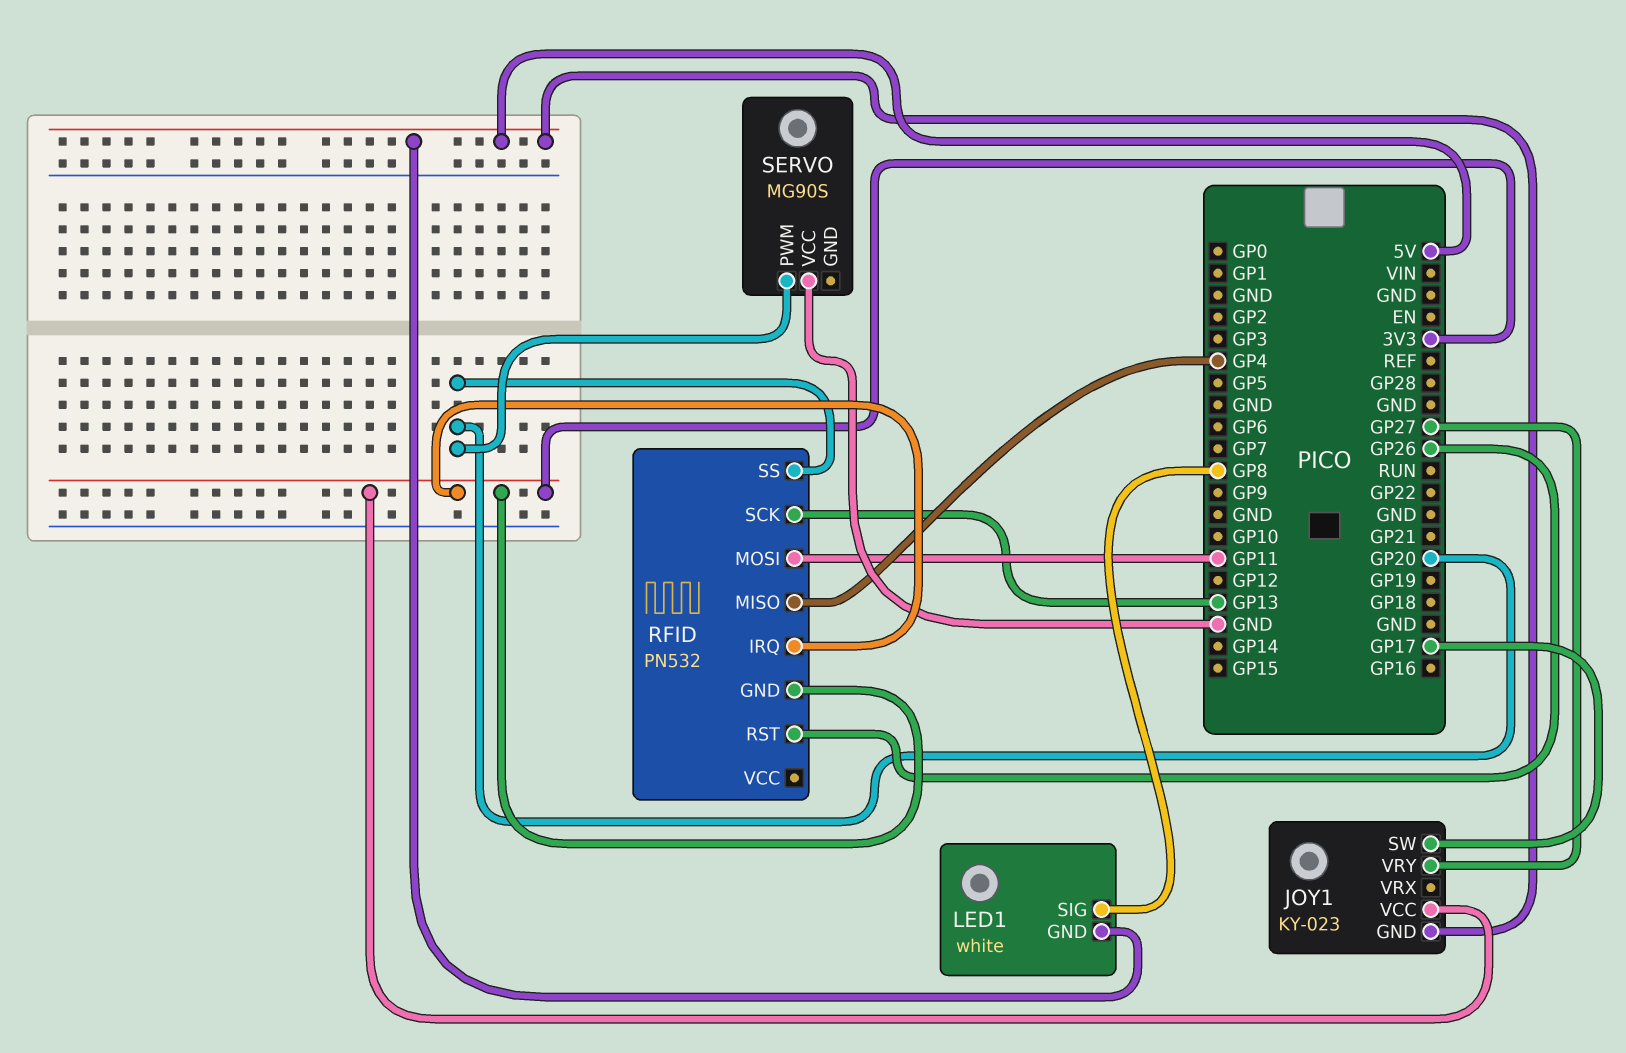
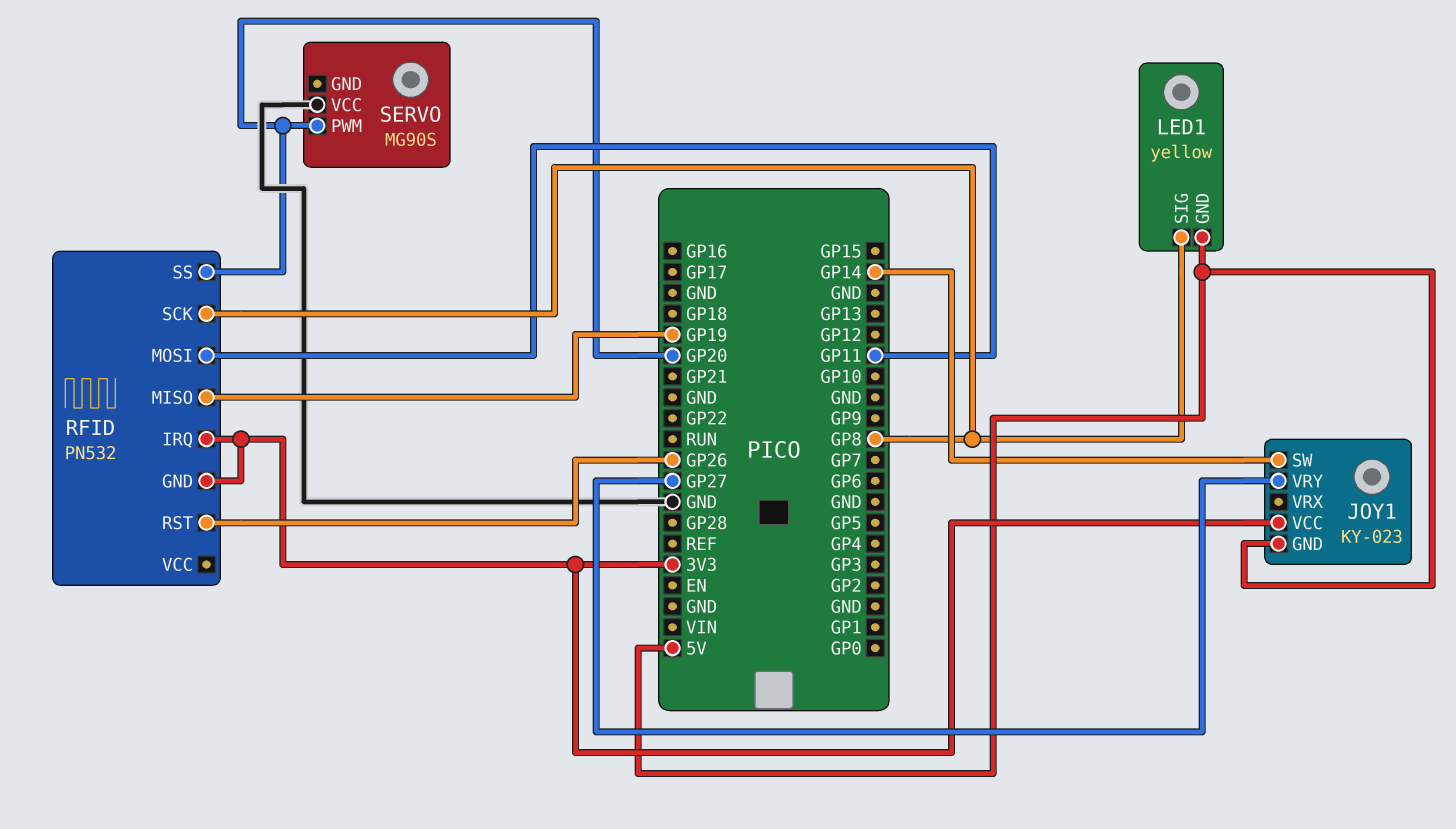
JOY1 pin SW: GP17 -> GP14
LED1: white -> yellow
RFID pin MISO: GP4 -> GP19
RFID pin SCK: GP13 -> GP8

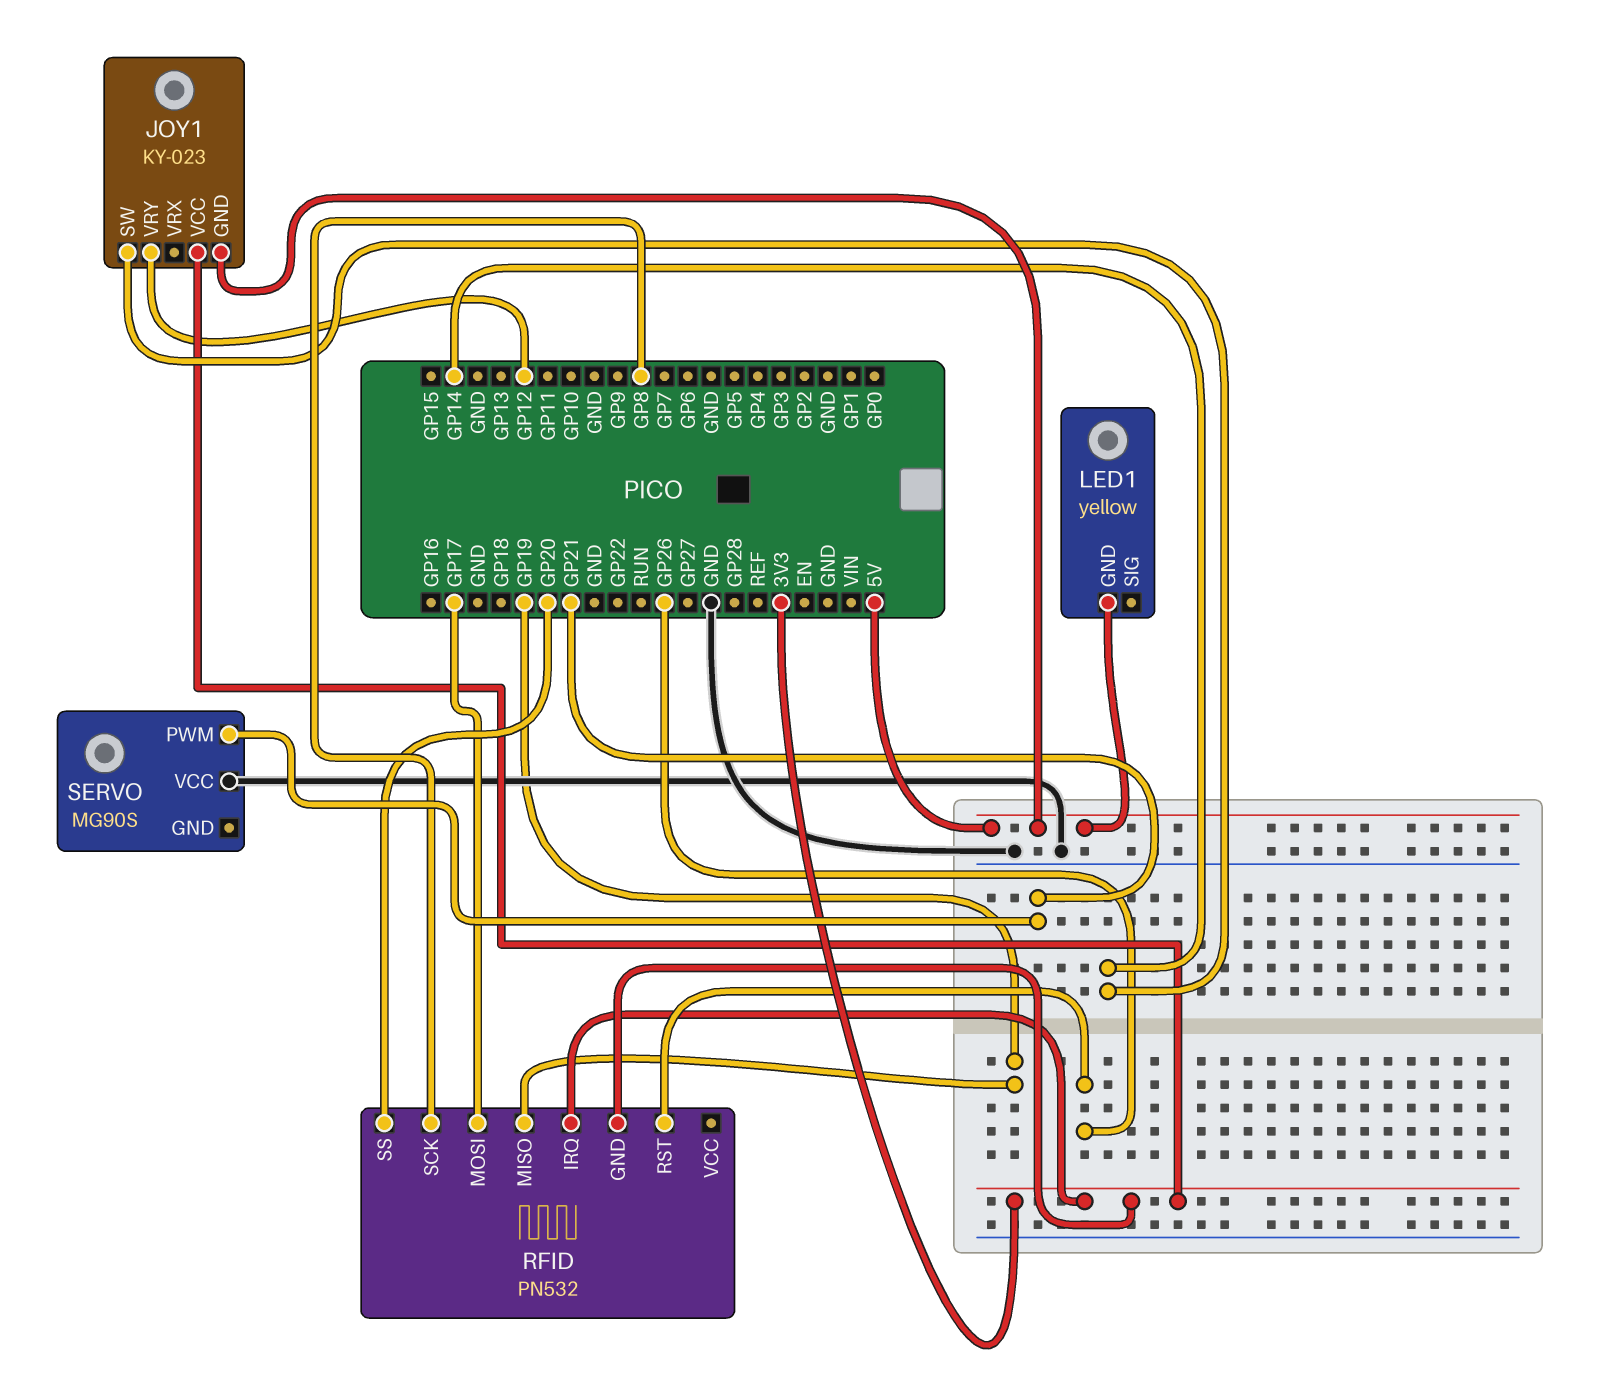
JOY1 pin VRY: GP27 -> GP12
LED1 pin SIG: GP8 -> none
RFID pin MOSI: GP11 -> GP17
SERVO pin PWM: GP20 -> GP21

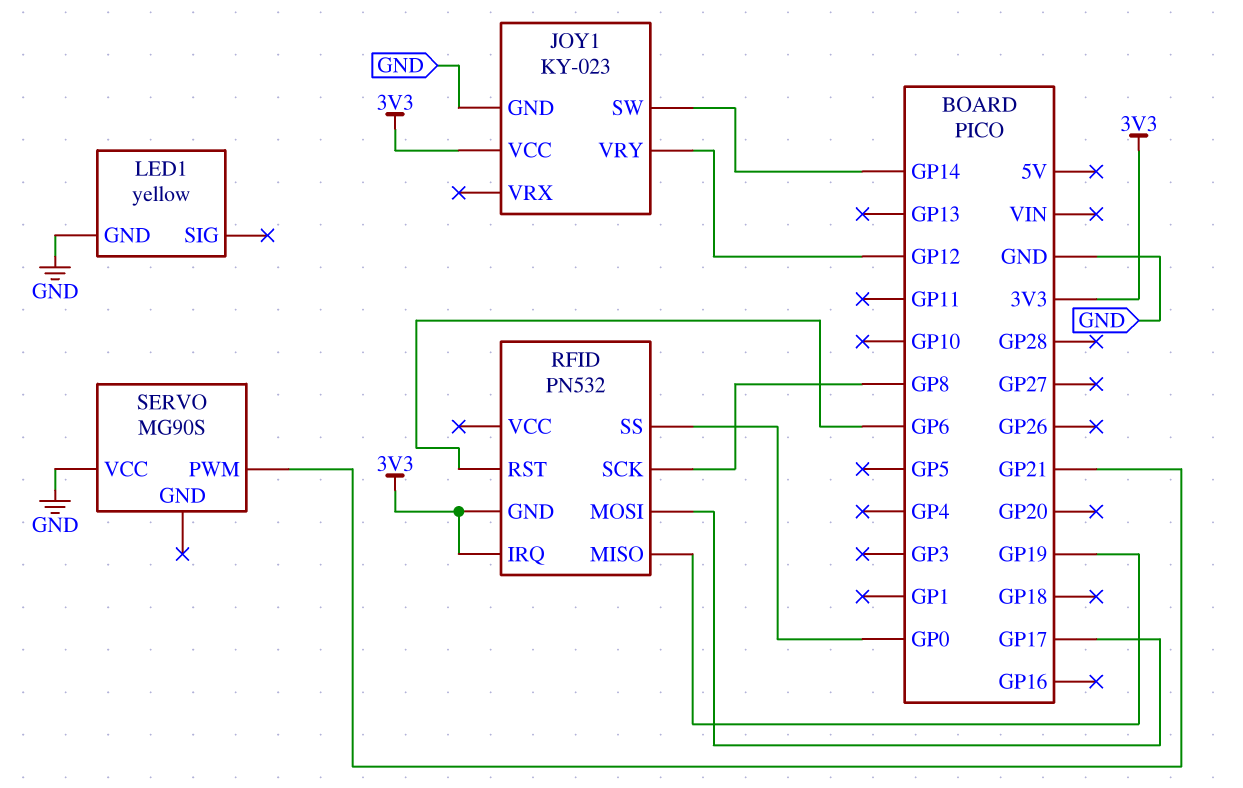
JOY1 pin GND: 5V -> GND
LED1 pin GND: 5V -> GND
RFID pin RST: GP26 -> GP6
RFID pin SS: GP20 -> GP0

